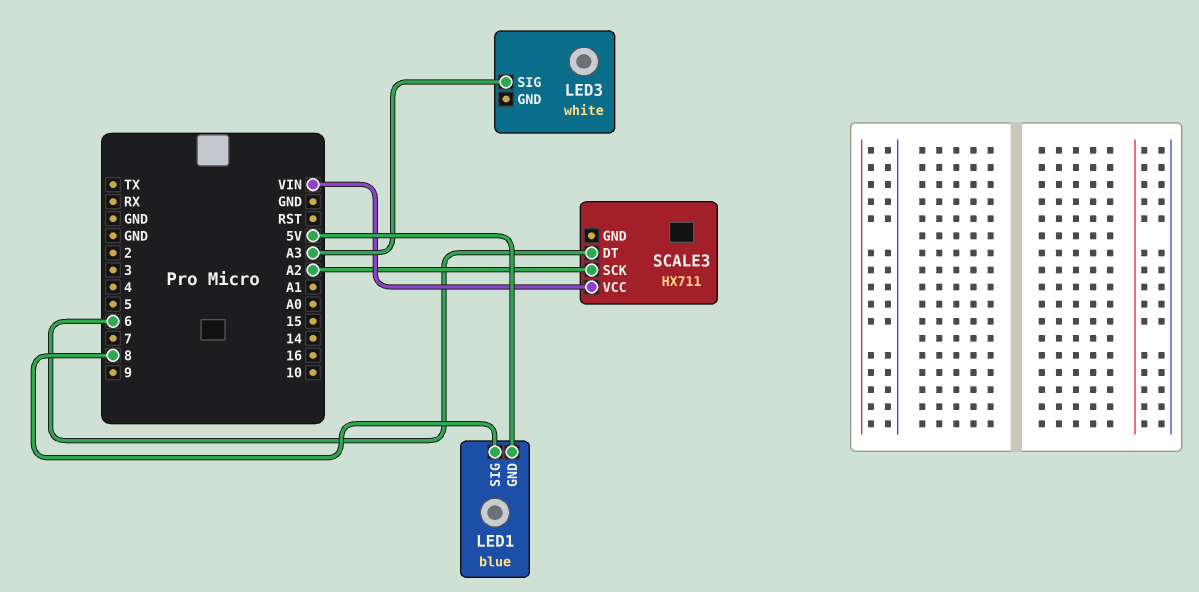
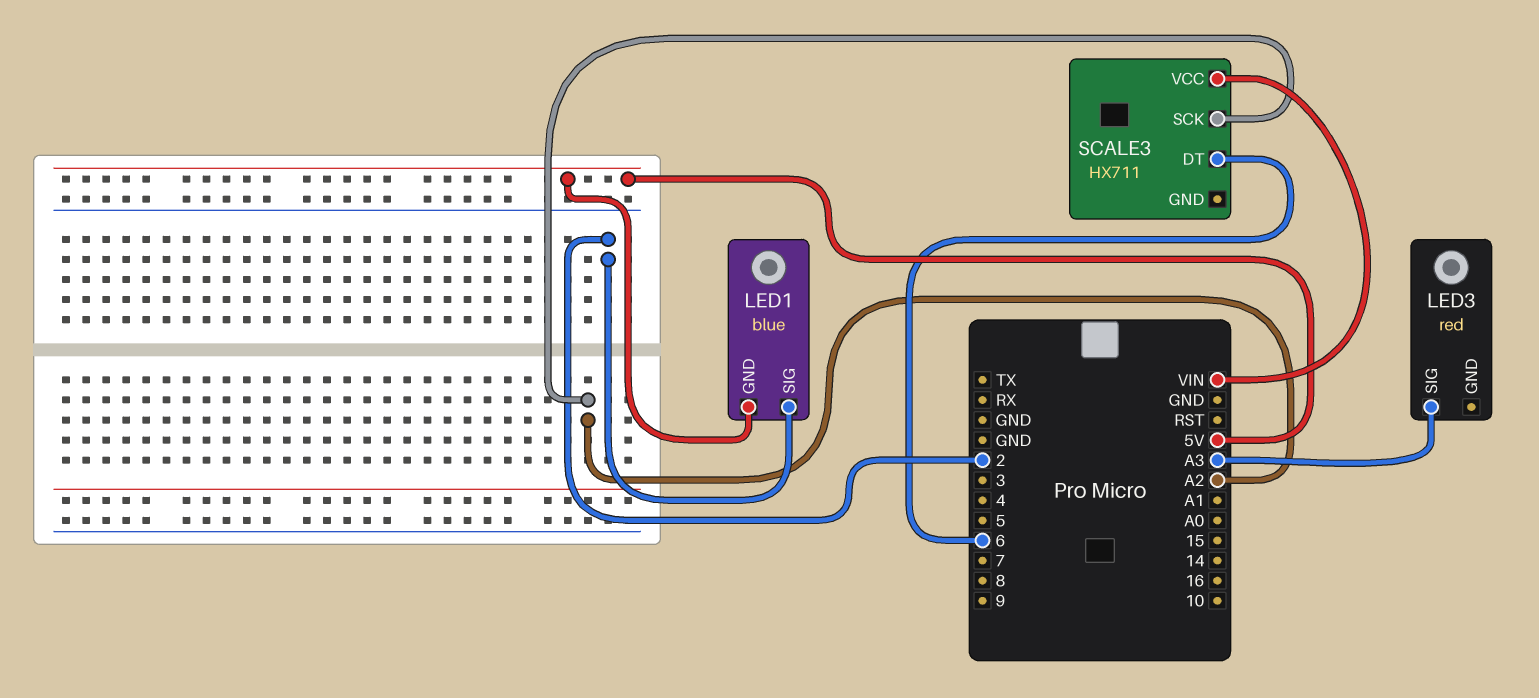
LED1 pin SIG: 8 -> 2
LED3: white -> red

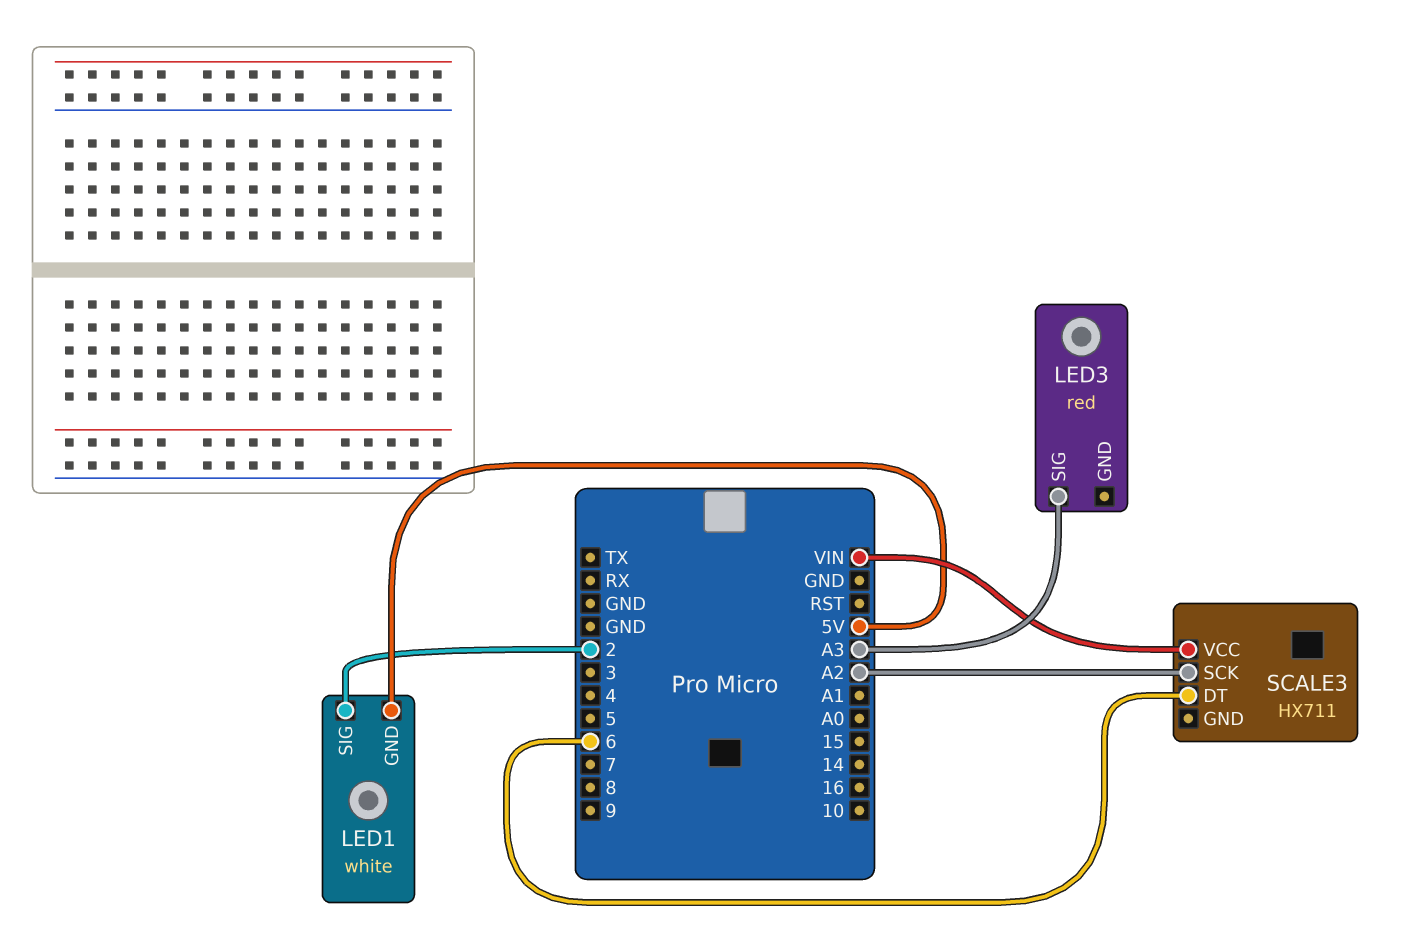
LED1: blue -> white

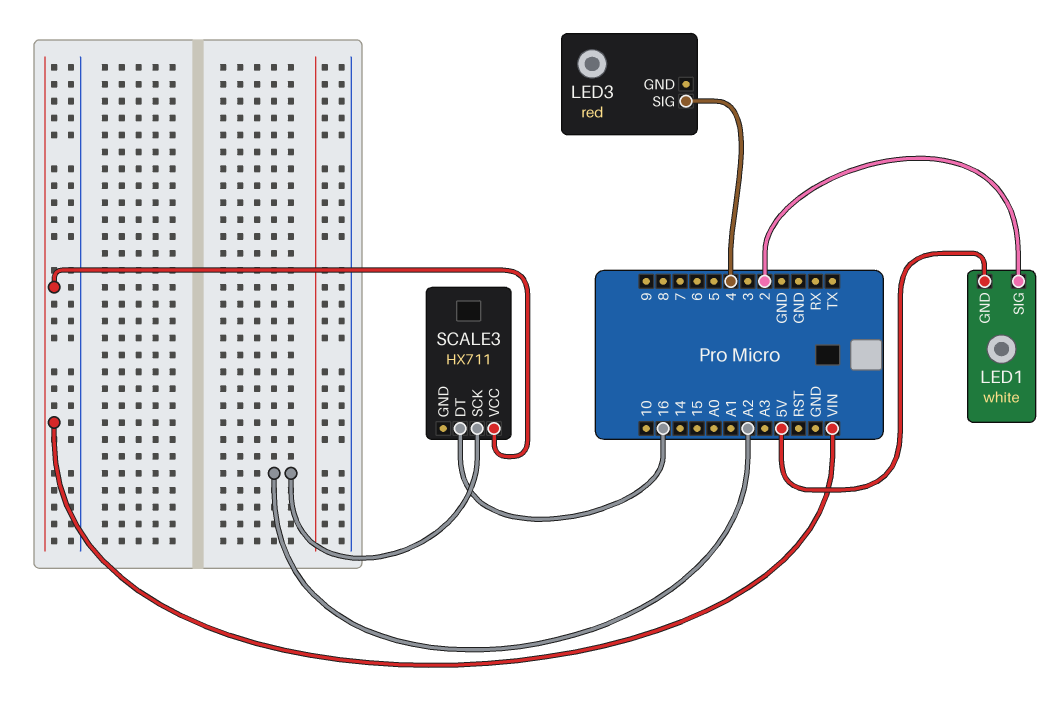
LED3 pin SIG: A3 -> 4
SCALE3 pin DT: 6 -> 16

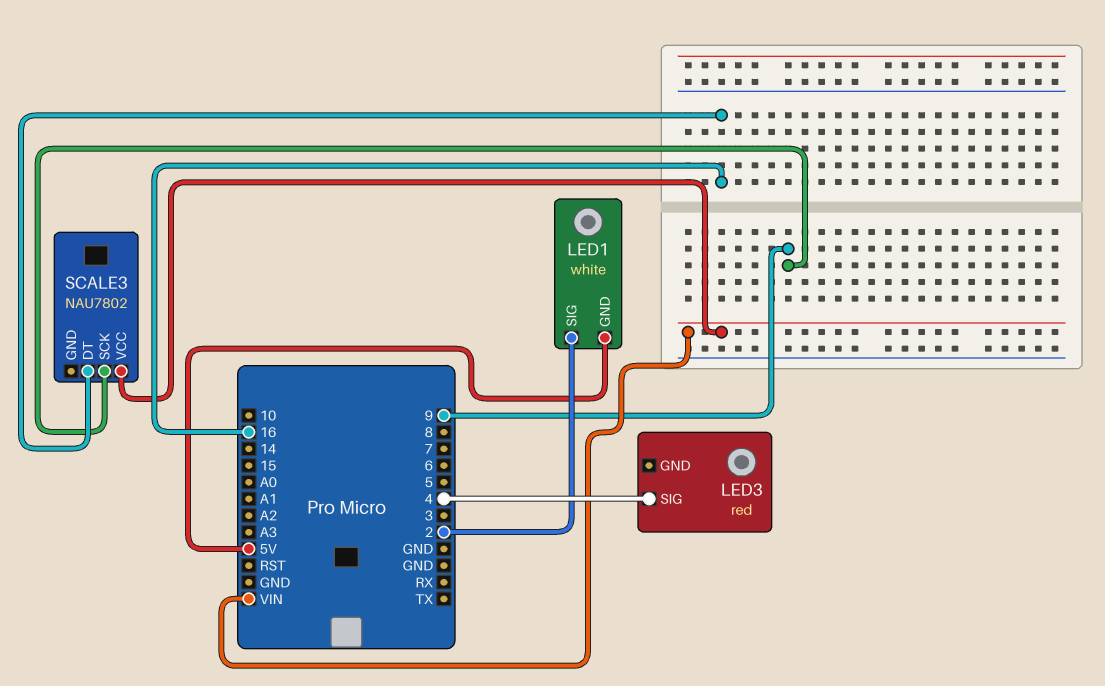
SCALE3: HX711 -> NAU7802
SCALE3 pin SCK: A2 -> 9

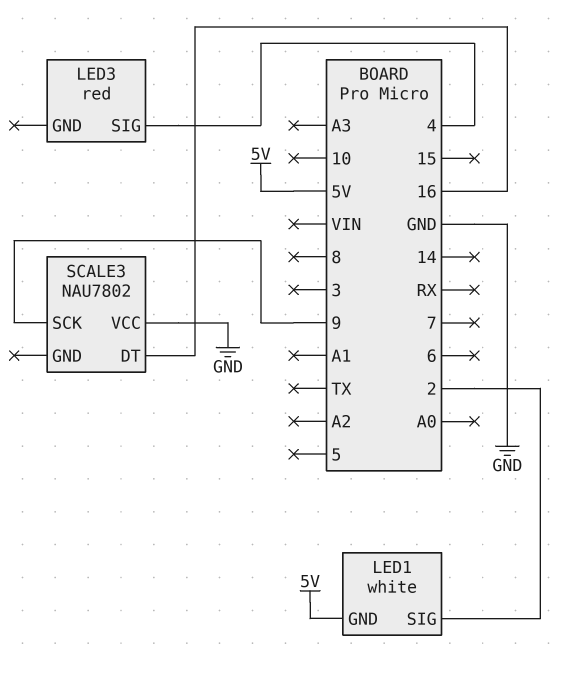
SCALE3 pin VCC: VIN -> GND

